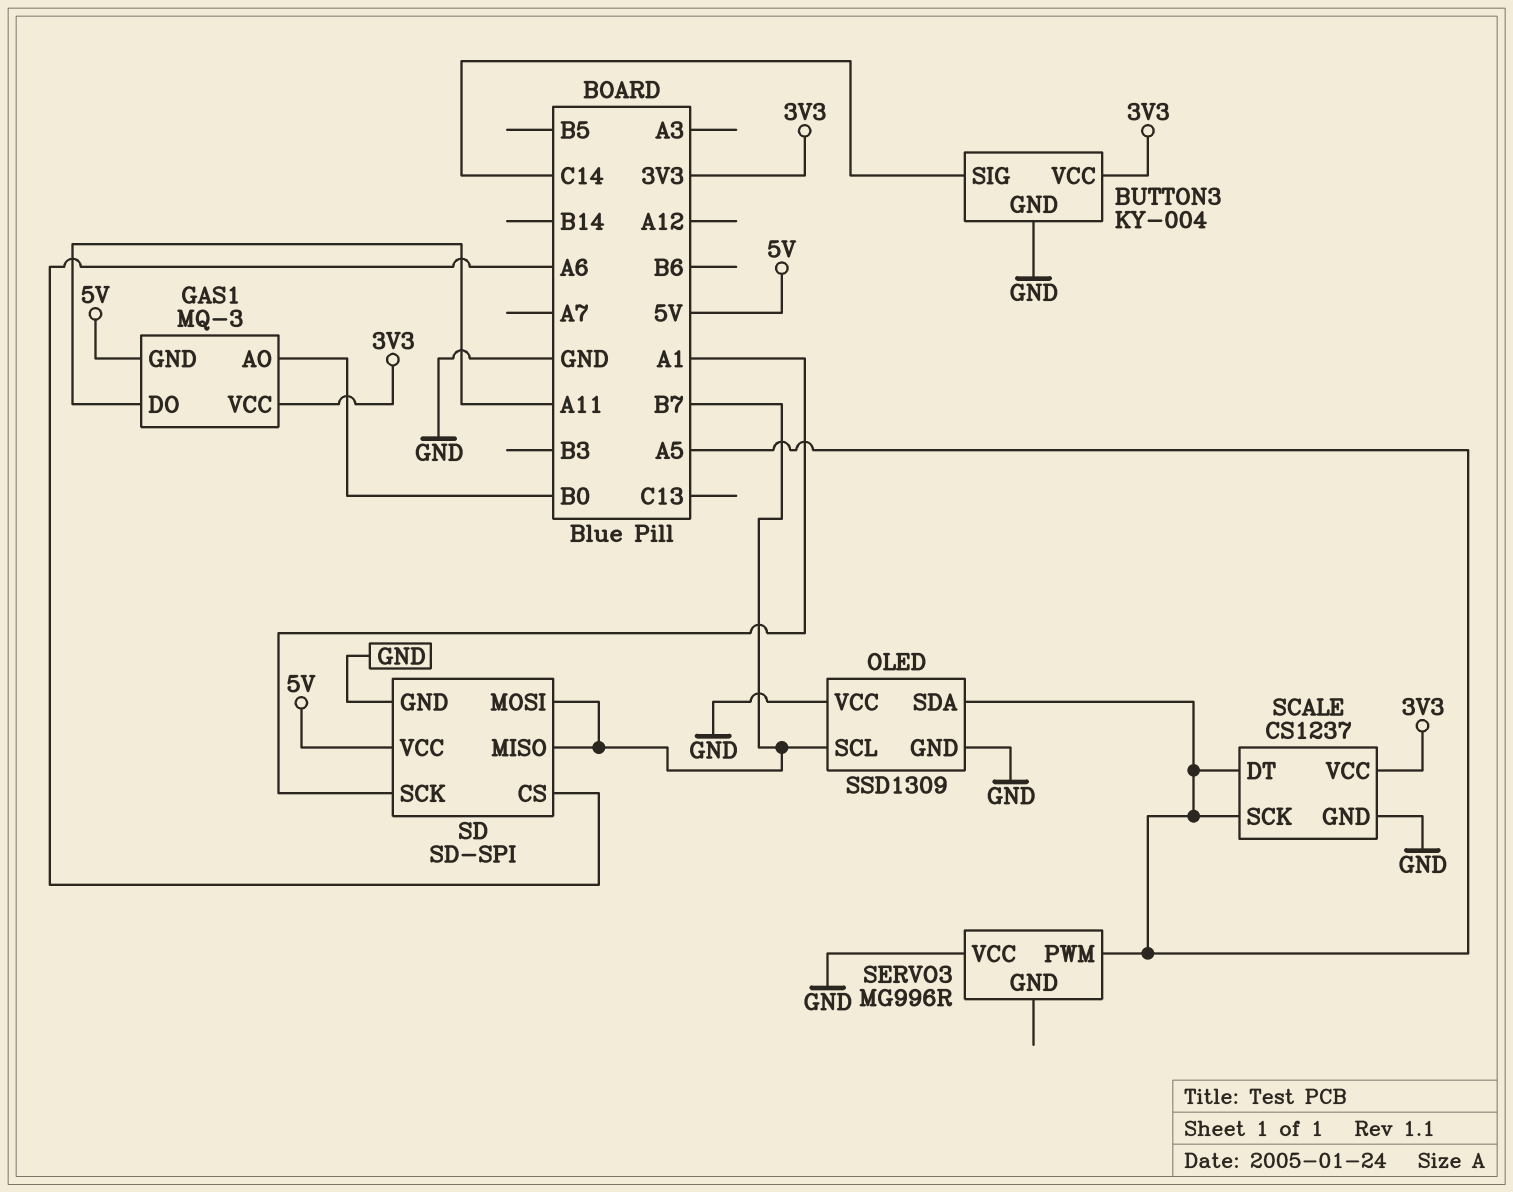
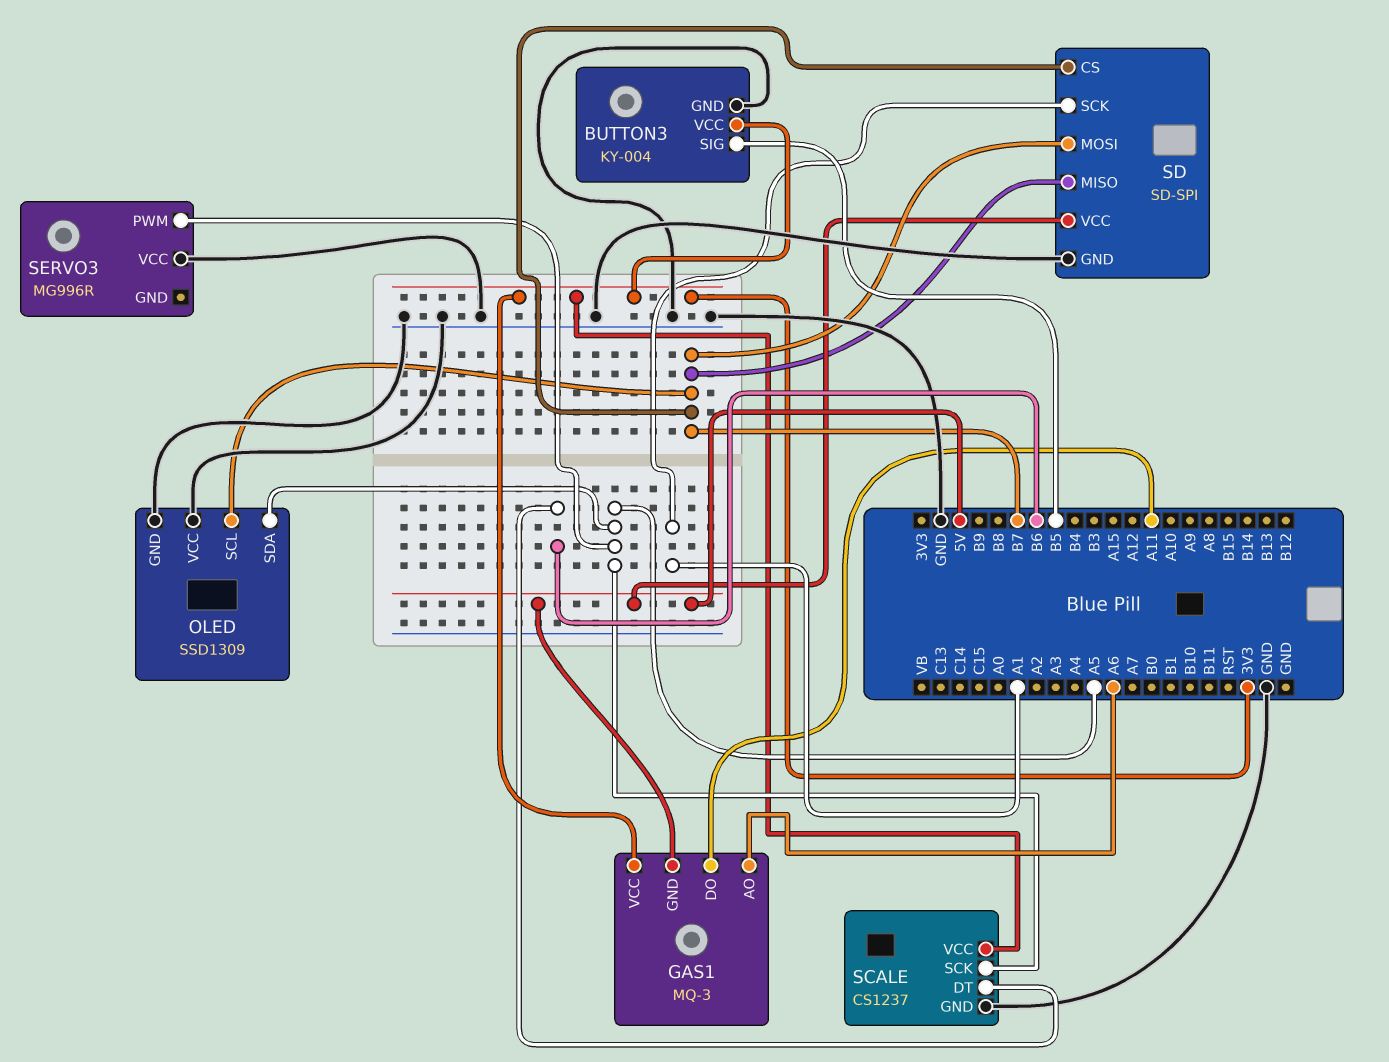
BUTTON3 pin SIG: C14 -> B5
GAS1 pin AO: B0 -> A6
SCALE pin DT: A5 -> B6
SD pin CS: A6 -> B7

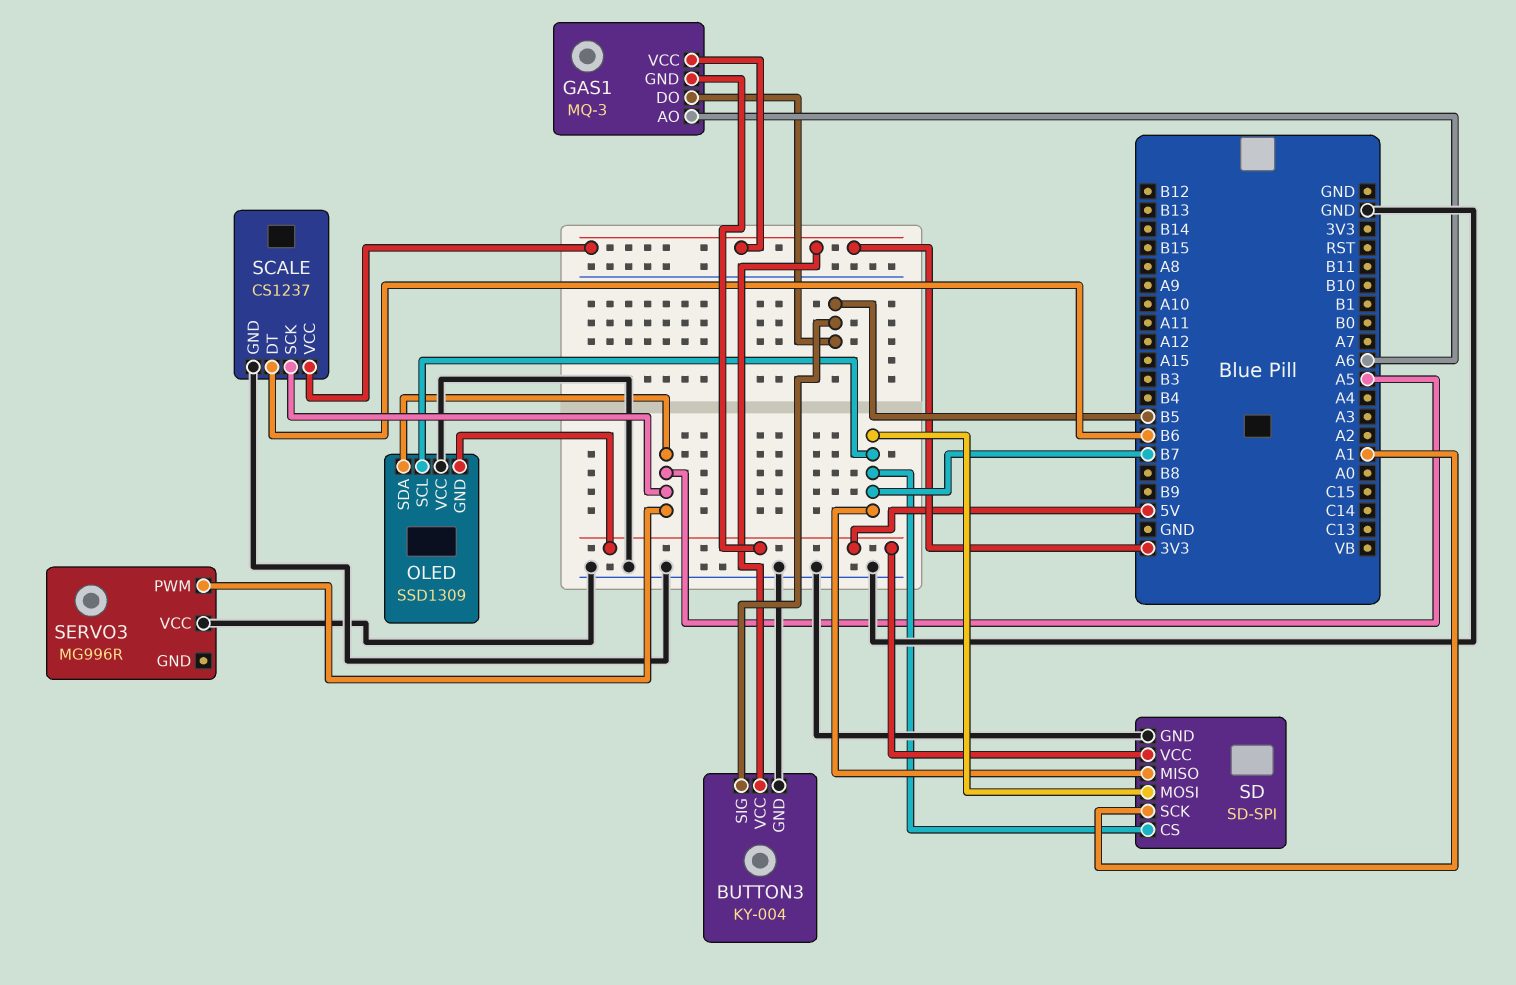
GAS1 pin DO: A11 -> B5
OLED pin GND: GND -> 5V

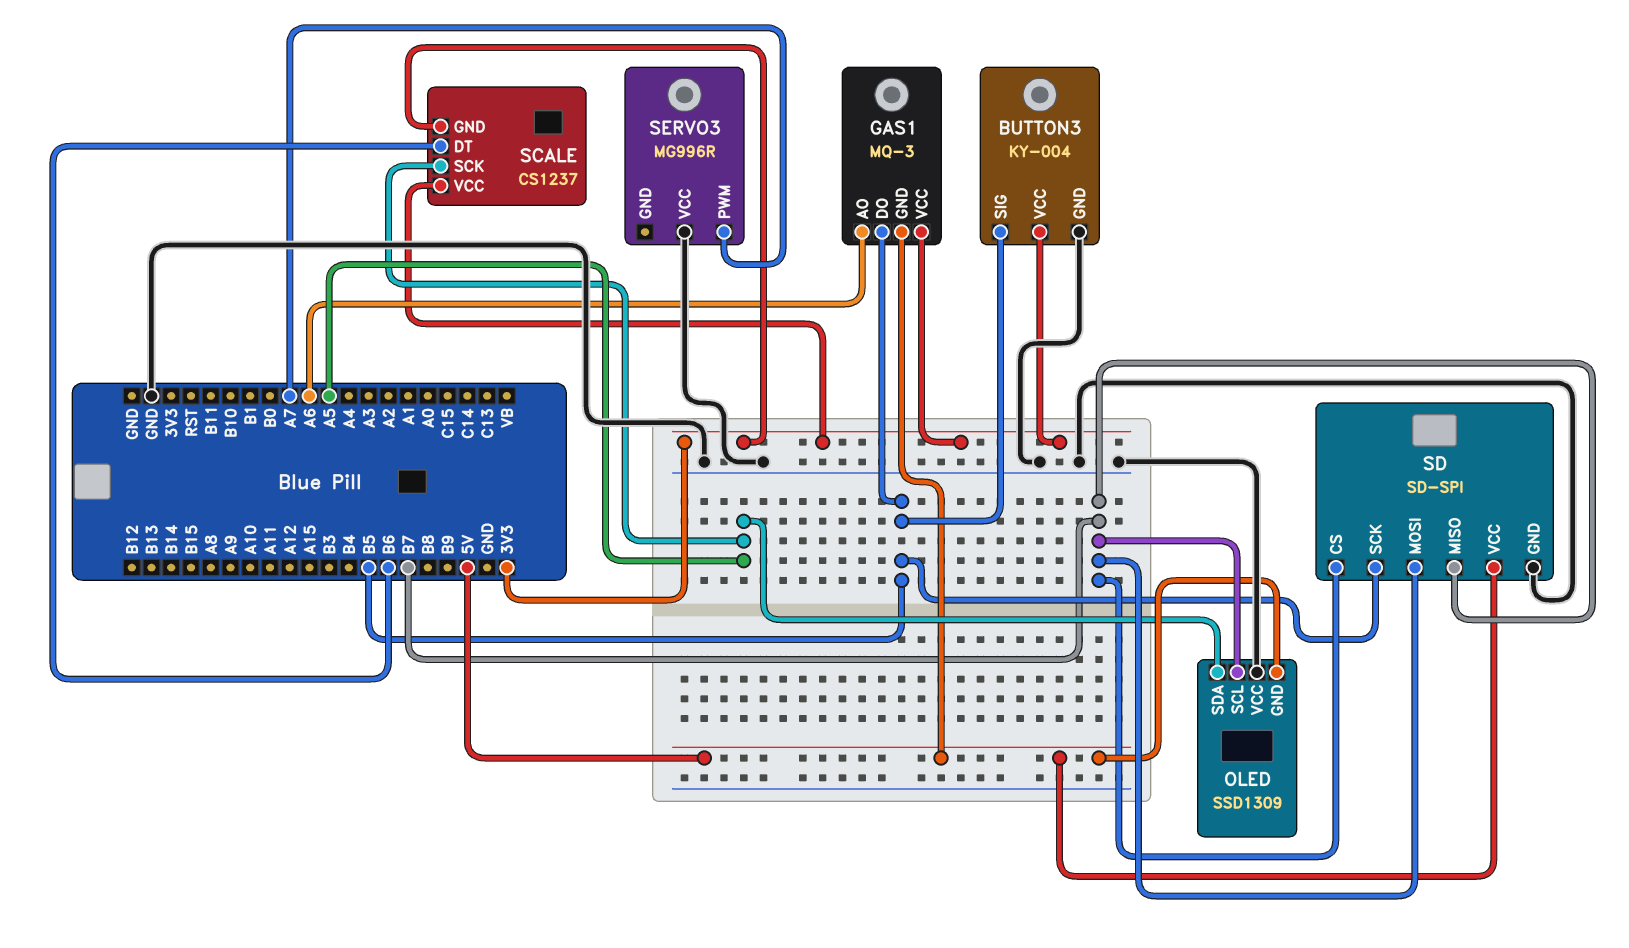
SCALE pin GND: GND -> 3V3
SD pin SCK: A1 -> B5
SERVO3 pin PWM: A5 -> A7

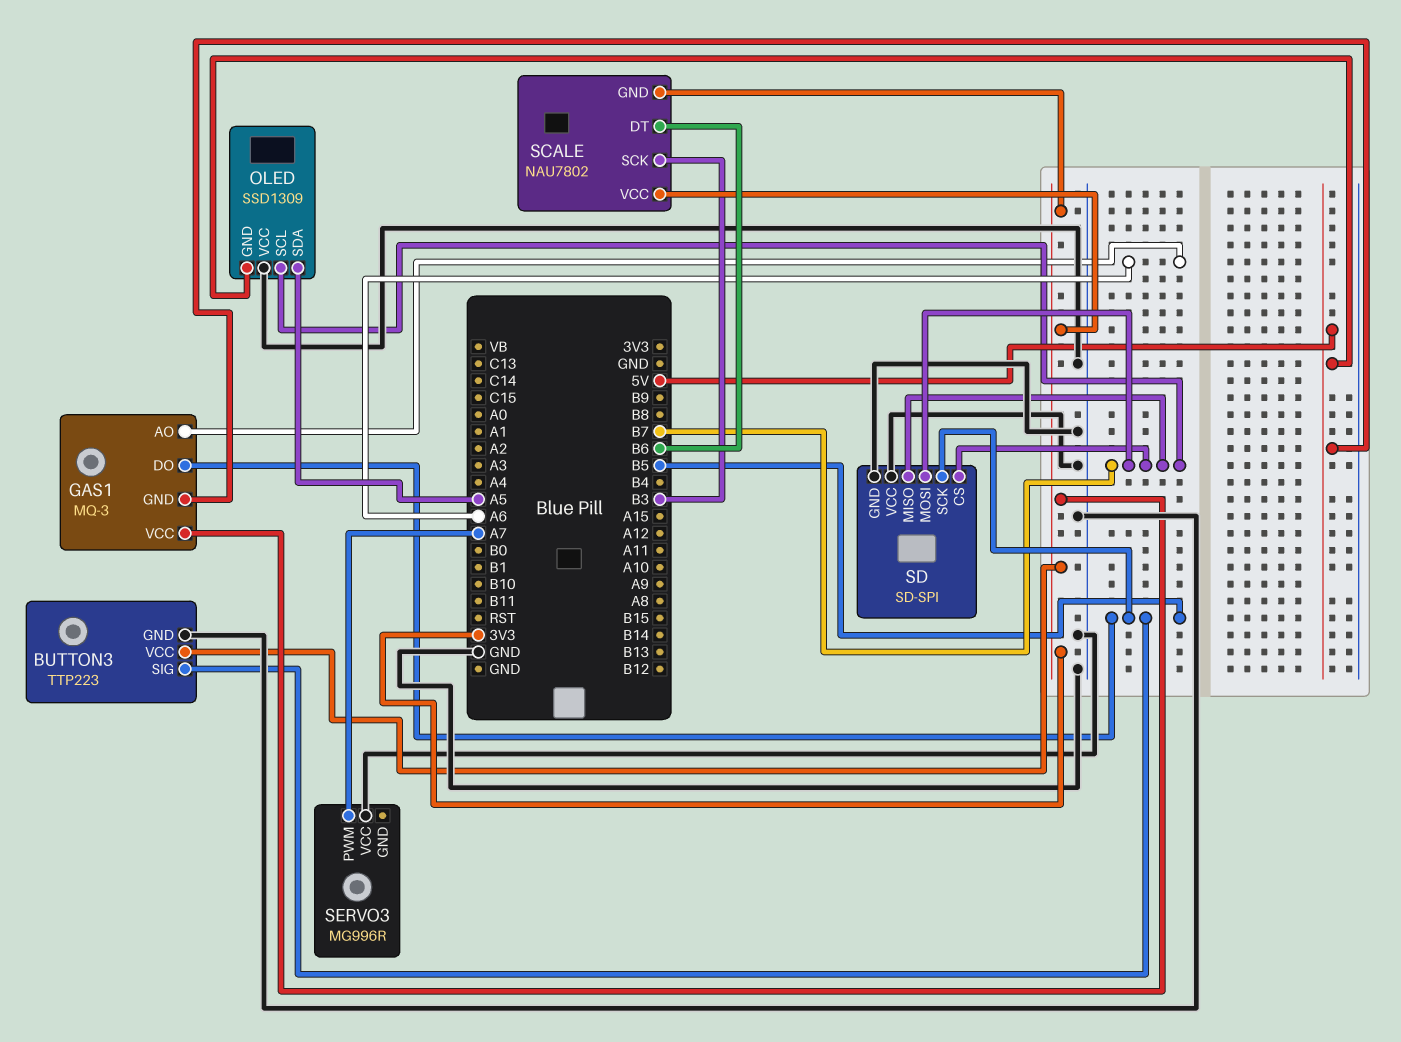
BUTTON3: KY-004 -> TTP223
SCALE: CS1237 -> NAU7802
SCALE pin SCK: A5 -> B3
SD pin VCC: 5V -> GND

